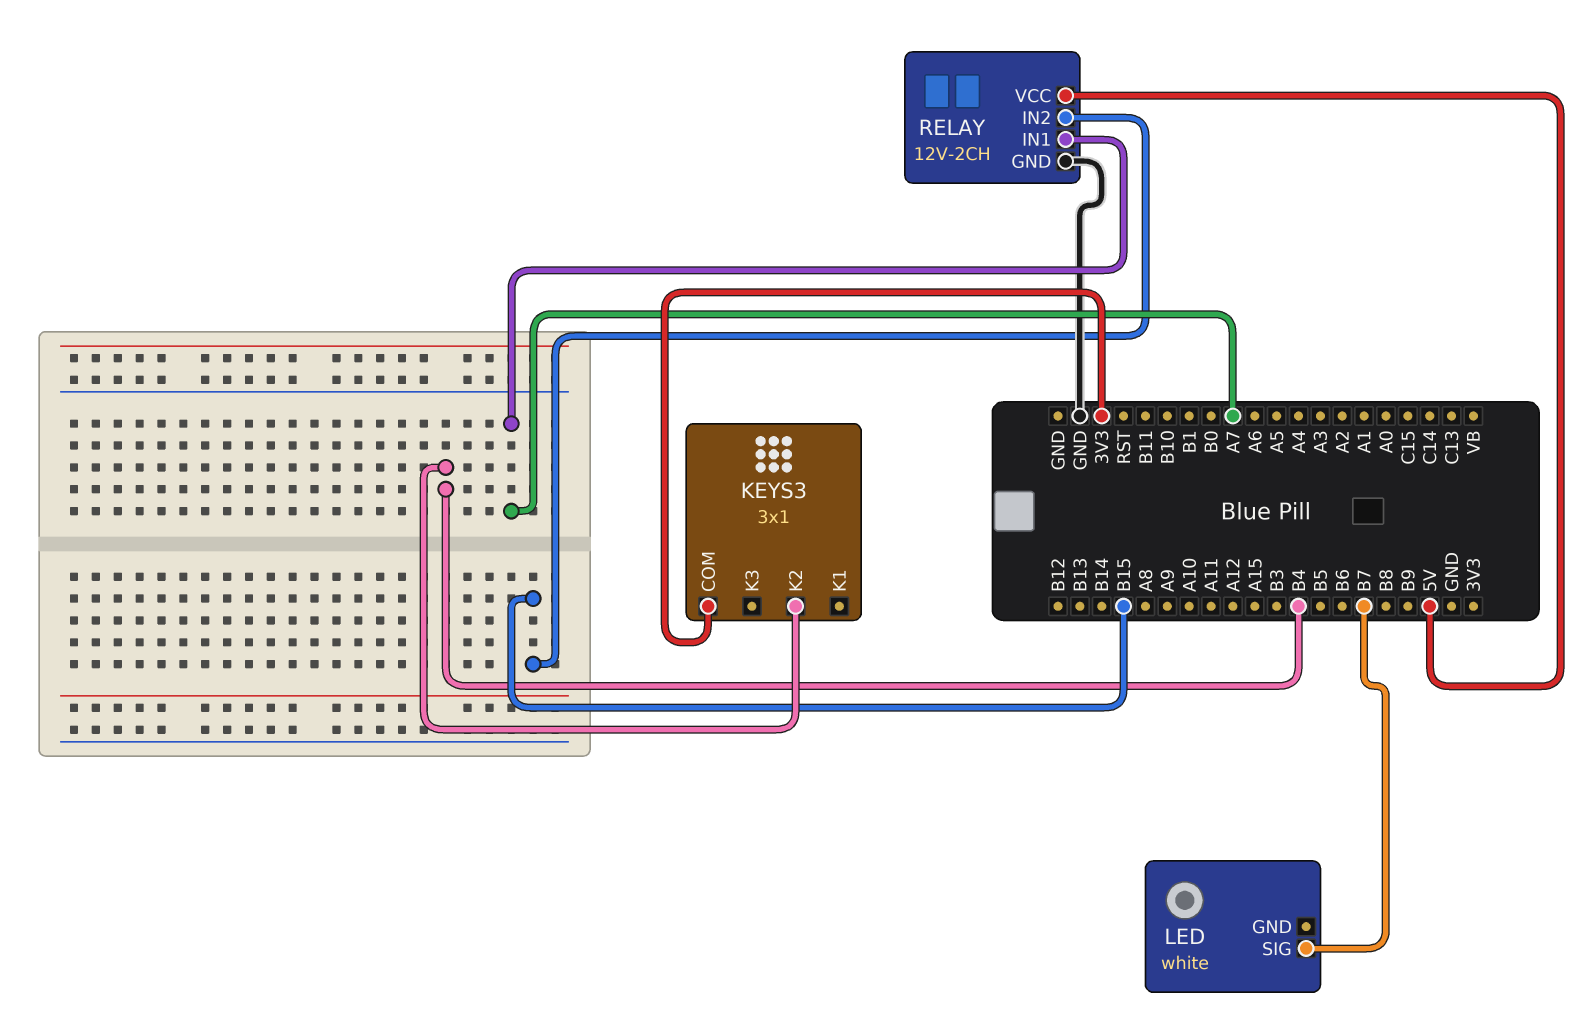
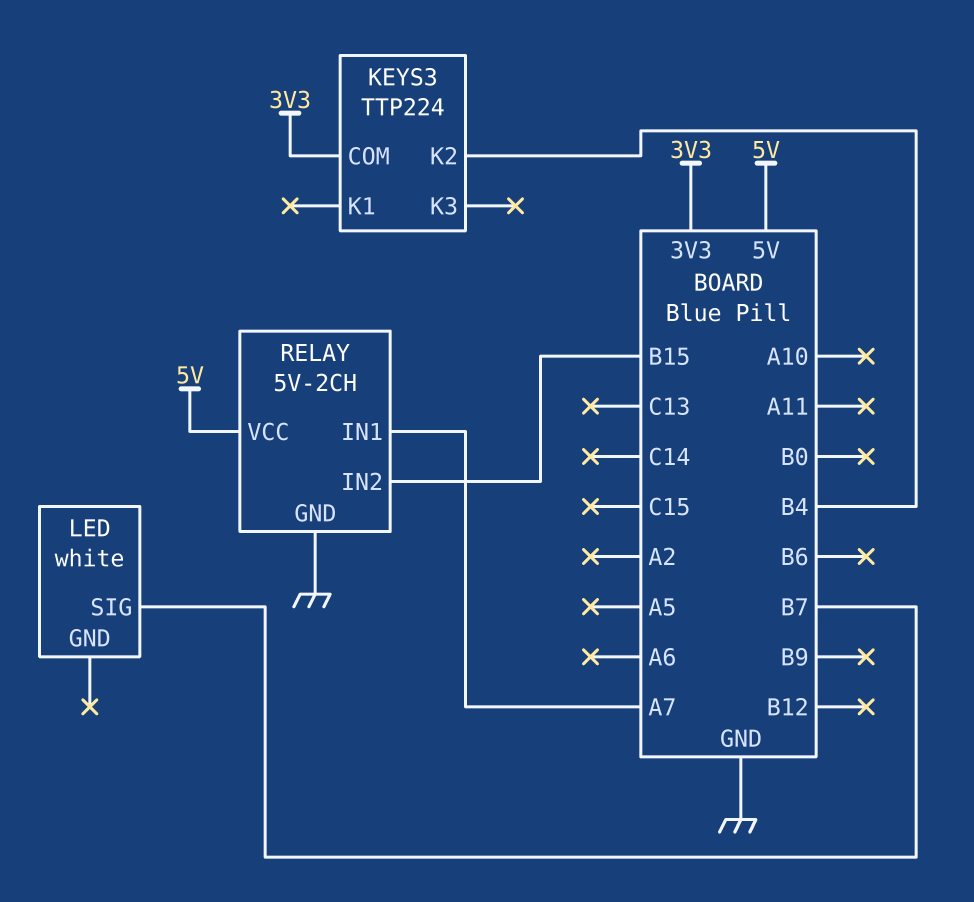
KEYS3: 3x1 -> TTP224
RELAY: 12V-2CH -> 5V-2CH

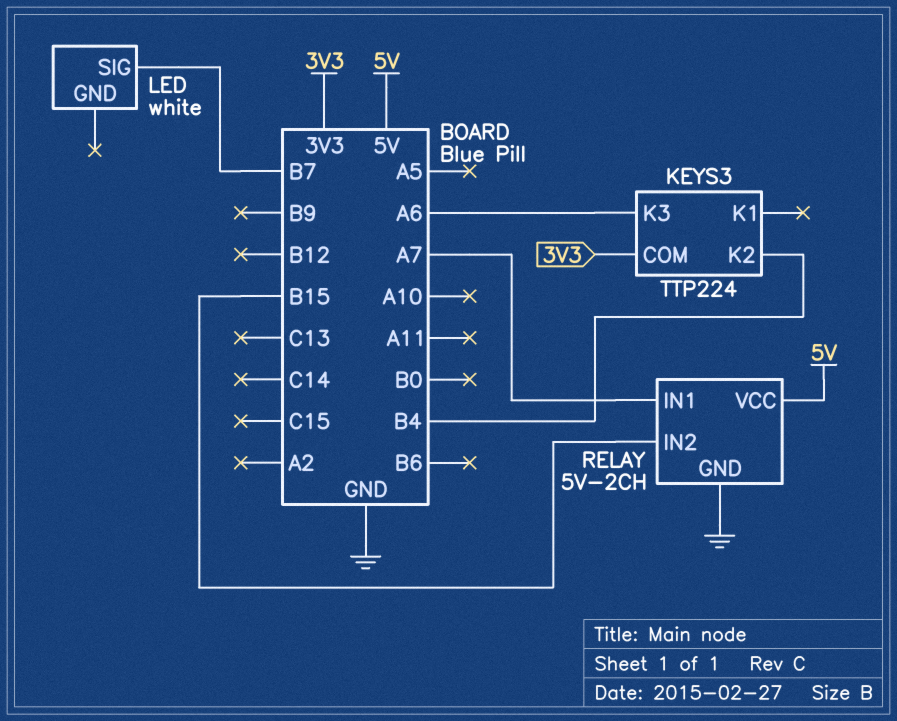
KEYS3 pin K3: none -> A6

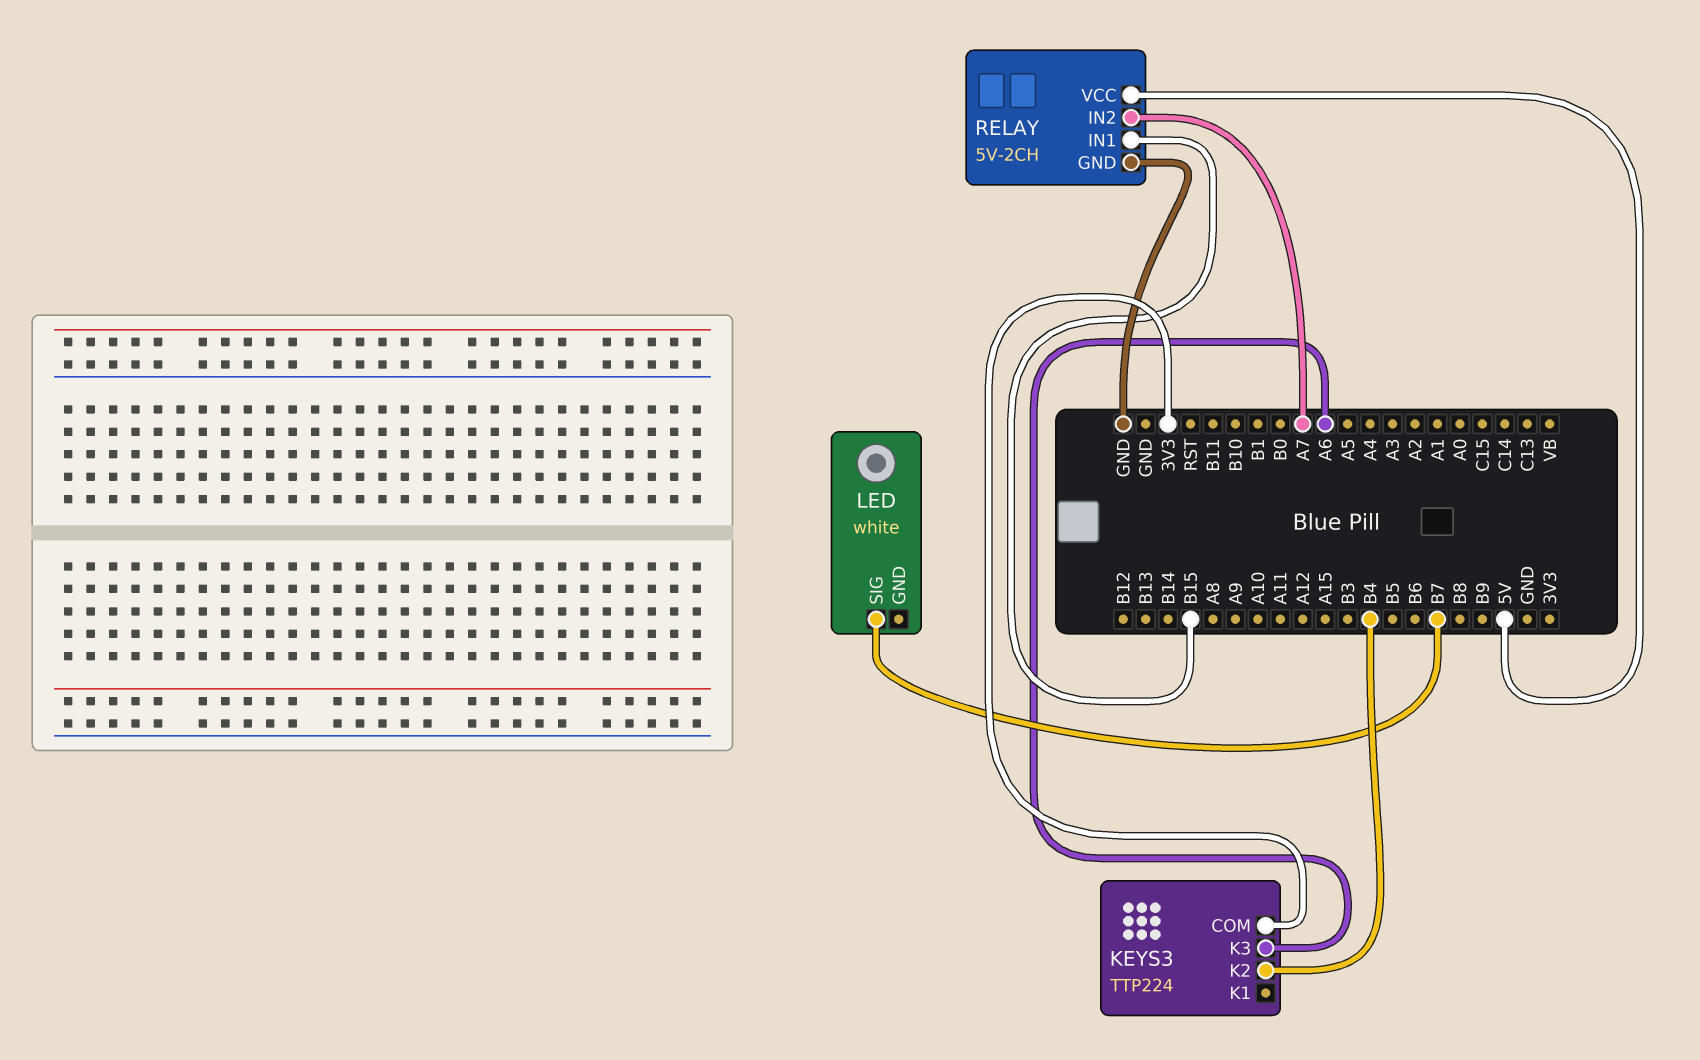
RELAY pin IN1: A7 -> B15
RELAY pin IN2: B15 -> A7

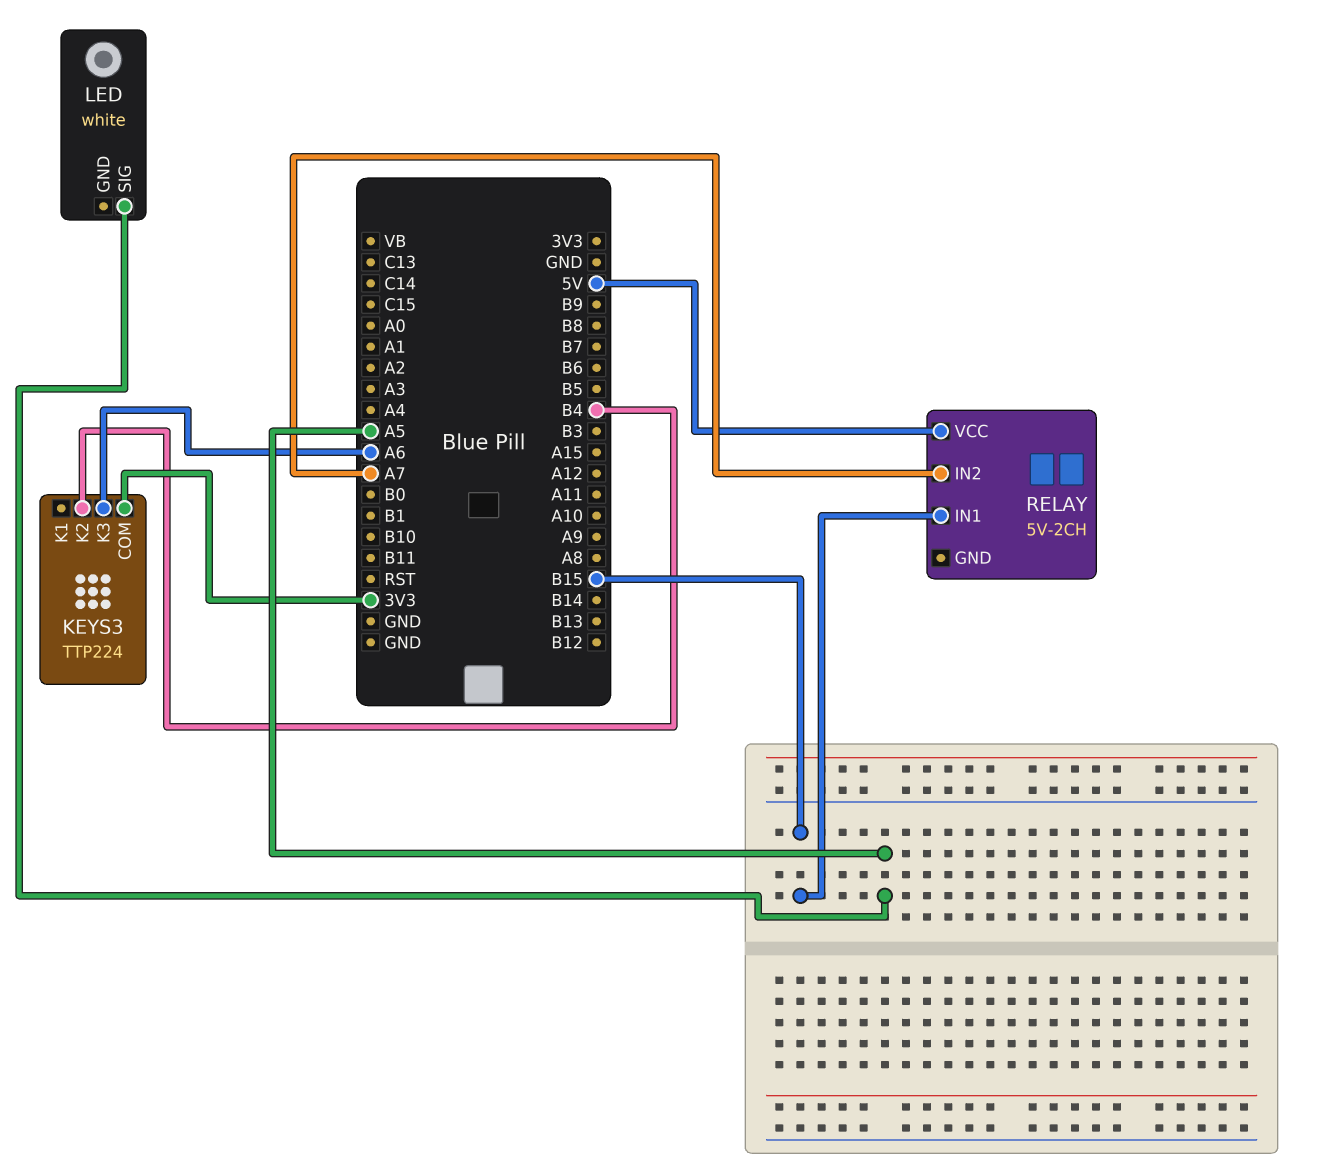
LED pin SIG: B7 -> A5
RELAY pin GND: GND -> none

